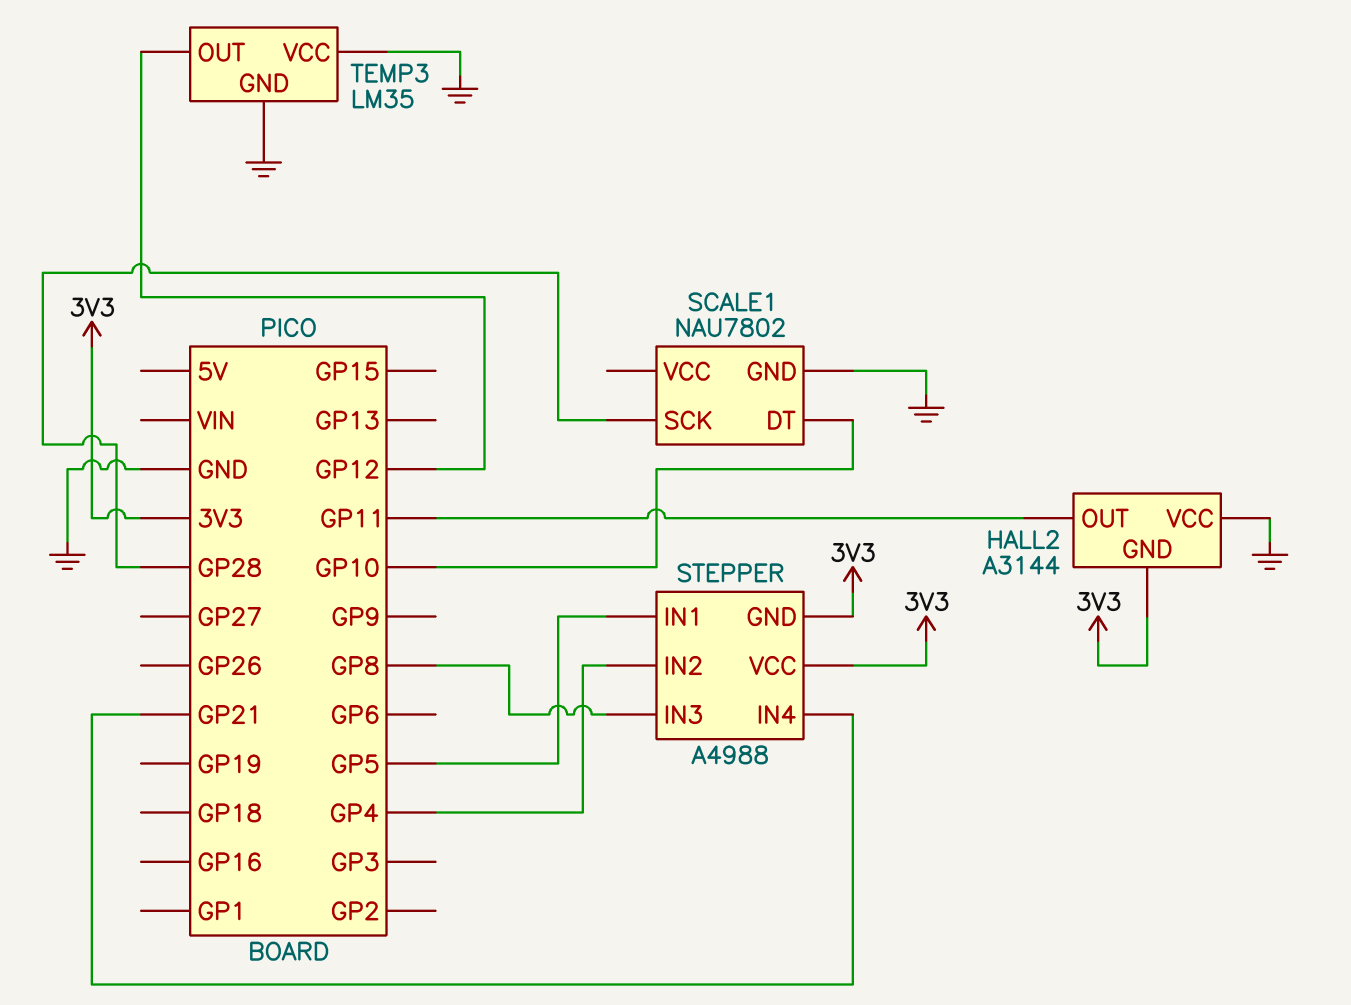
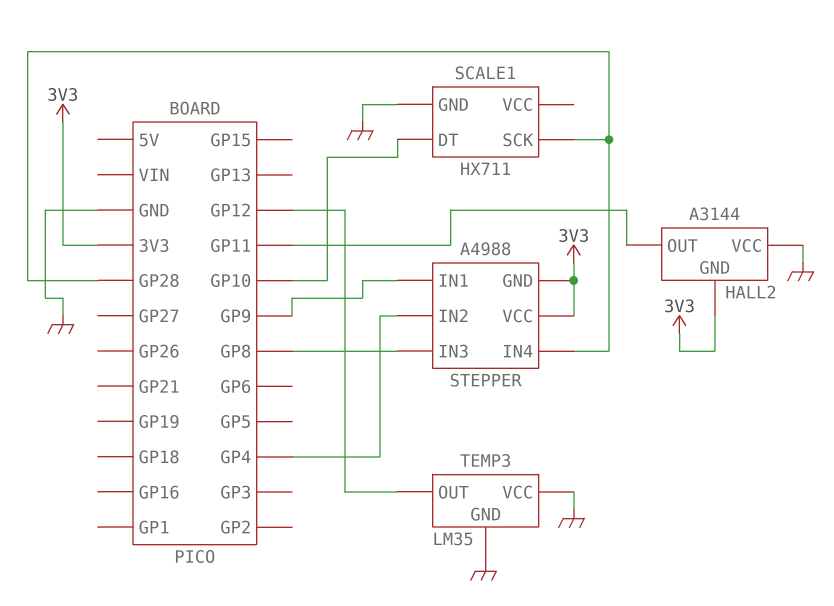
SCALE1: NAU7802 -> HX711
STEPPER pin IN1: GP5 -> GP9
STEPPER pin IN4: GP21 -> GP28

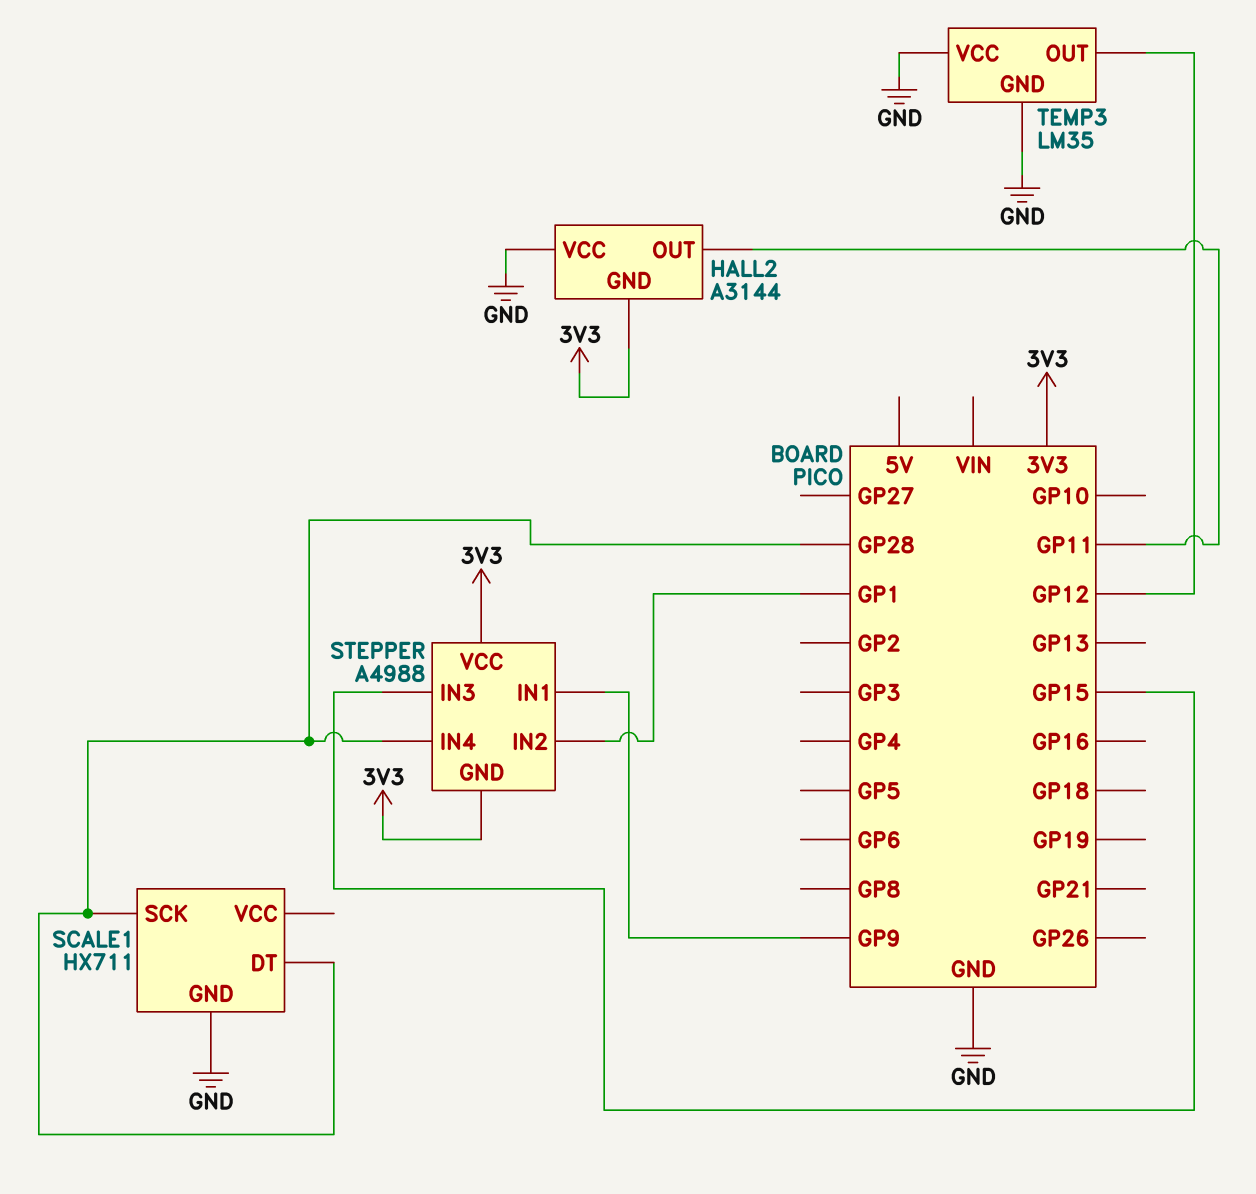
SCALE1 pin DT: GP10 -> GP28
STEPPER pin IN2: GP4 -> GP1
STEPPER pin IN3: GP8 -> GP15

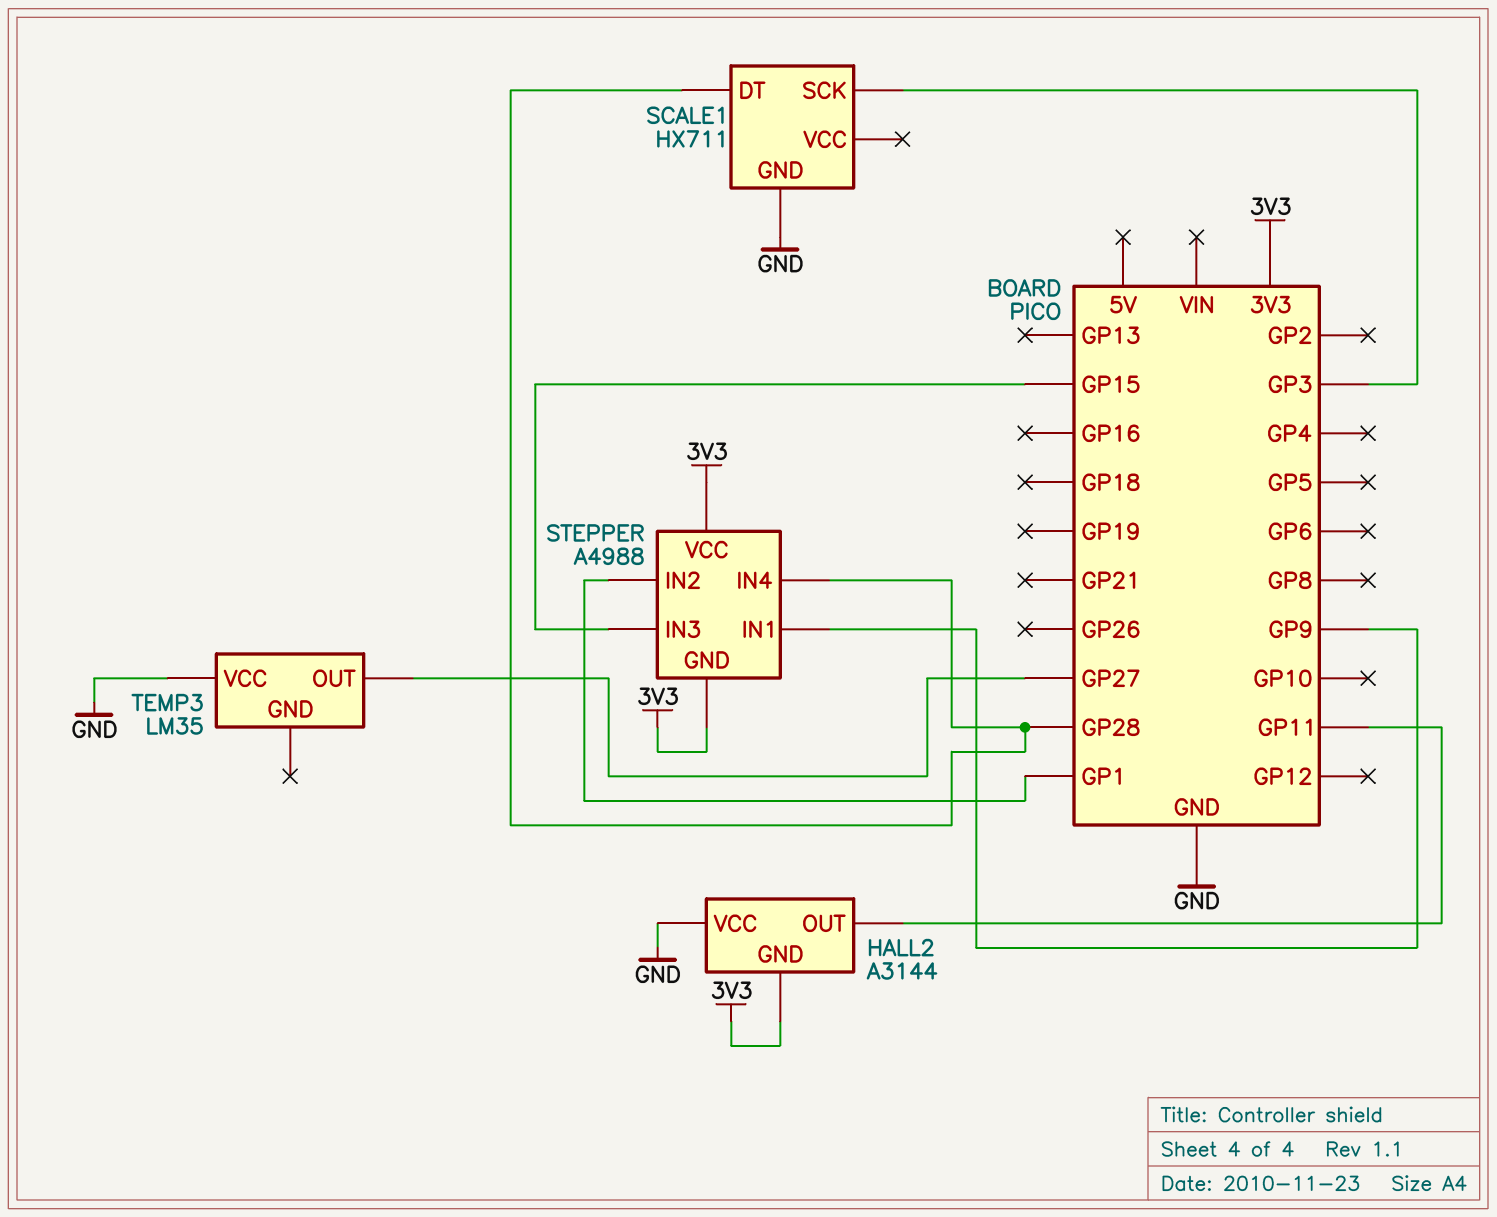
SCALE1 pin SCK: GP28 -> GP3
TEMP3 pin GND: GND -> none
TEMP3 pin OUT: GP12 -> GP27

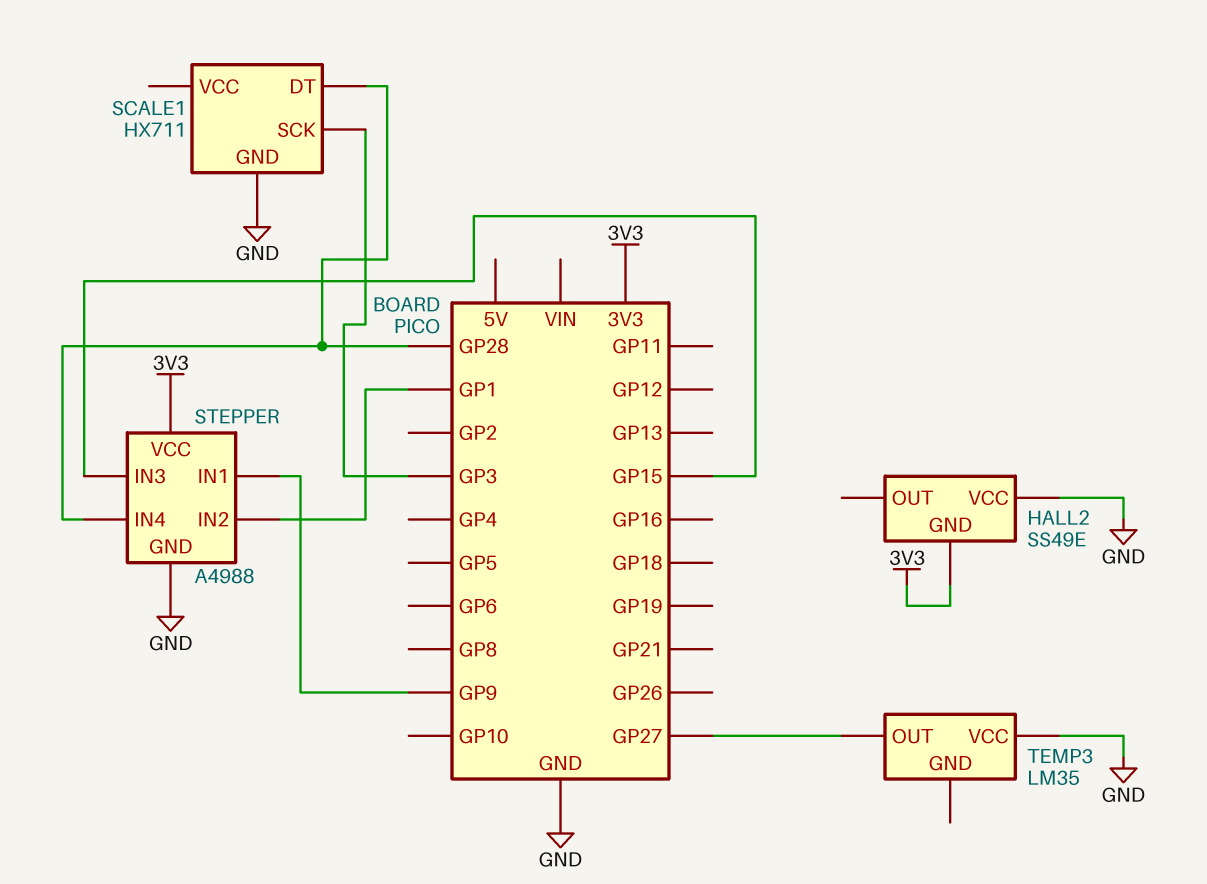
HALL2: A3144 -> SS49E
HALL2 pin OUT: GP11 -> none
STEPPER pin GND: 3V3 -> GND

